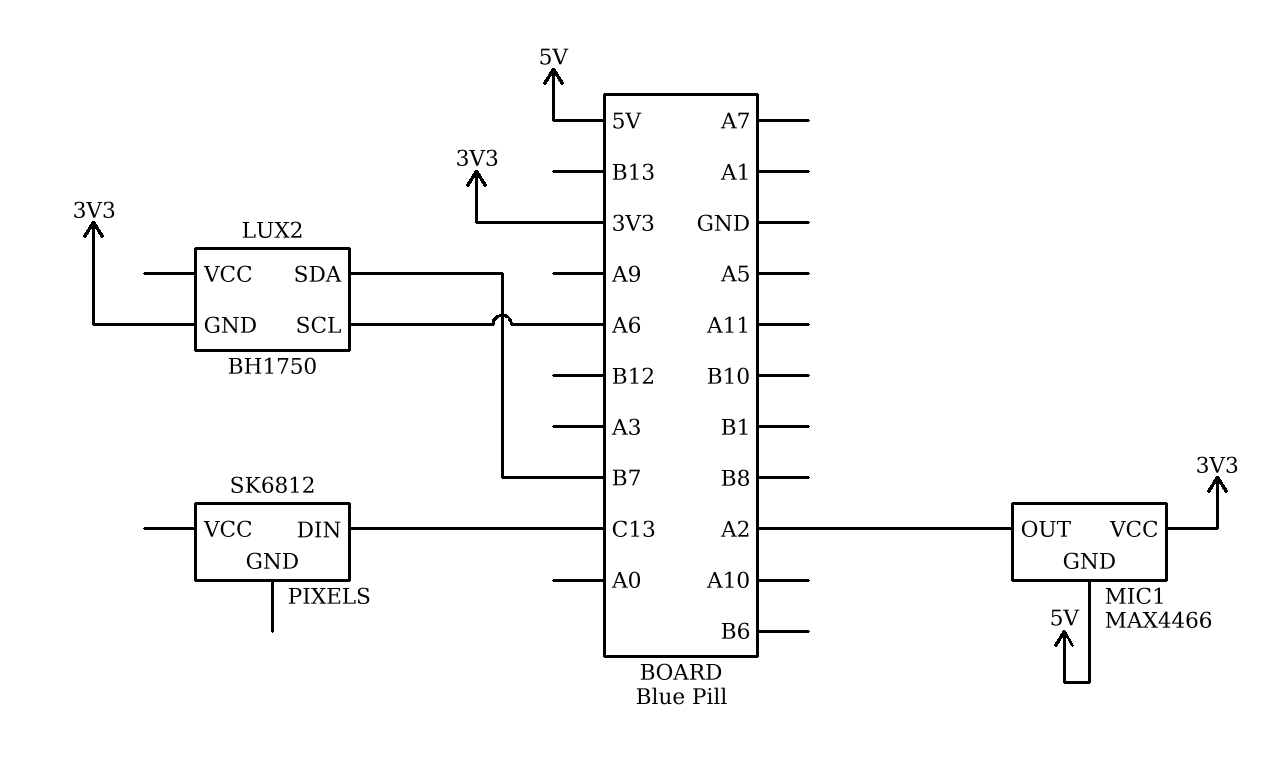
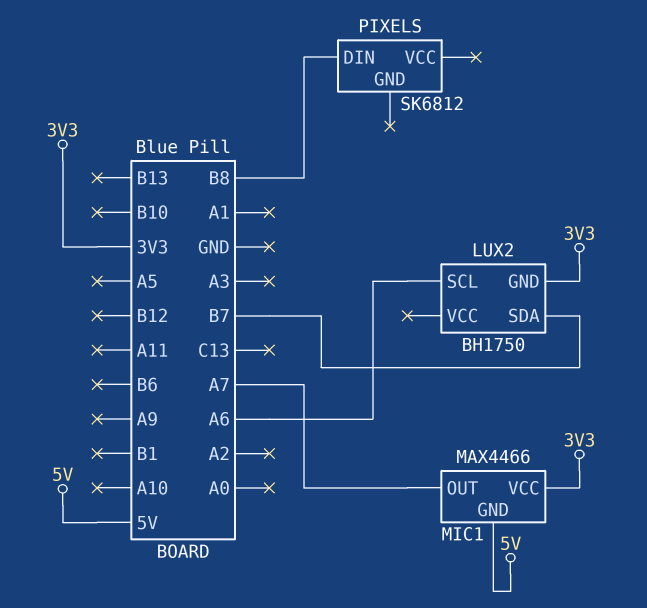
MIC1 pin OUT: A2 -> A7
PIXELS pin DIN: C13 -> B8

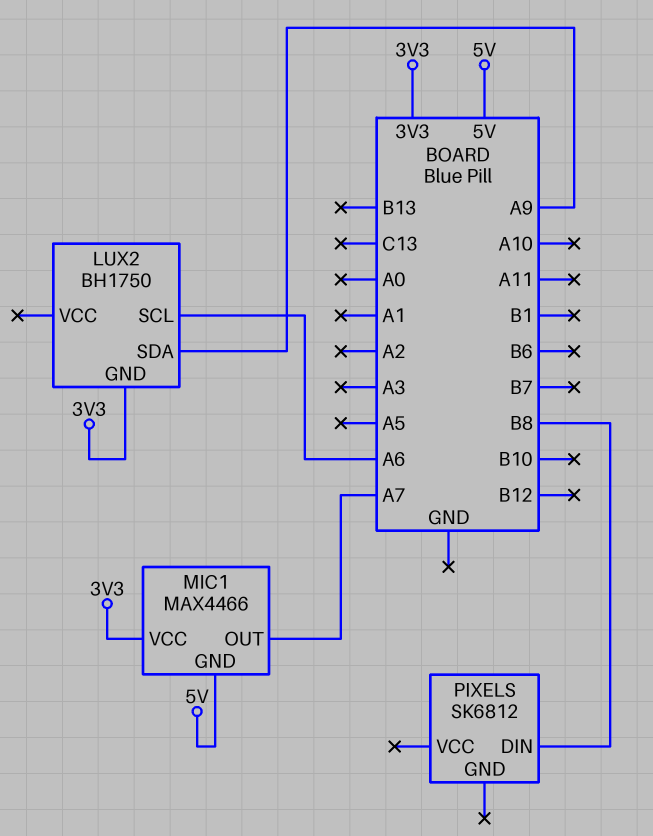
LUX2 pin SDA: B7 -> A9

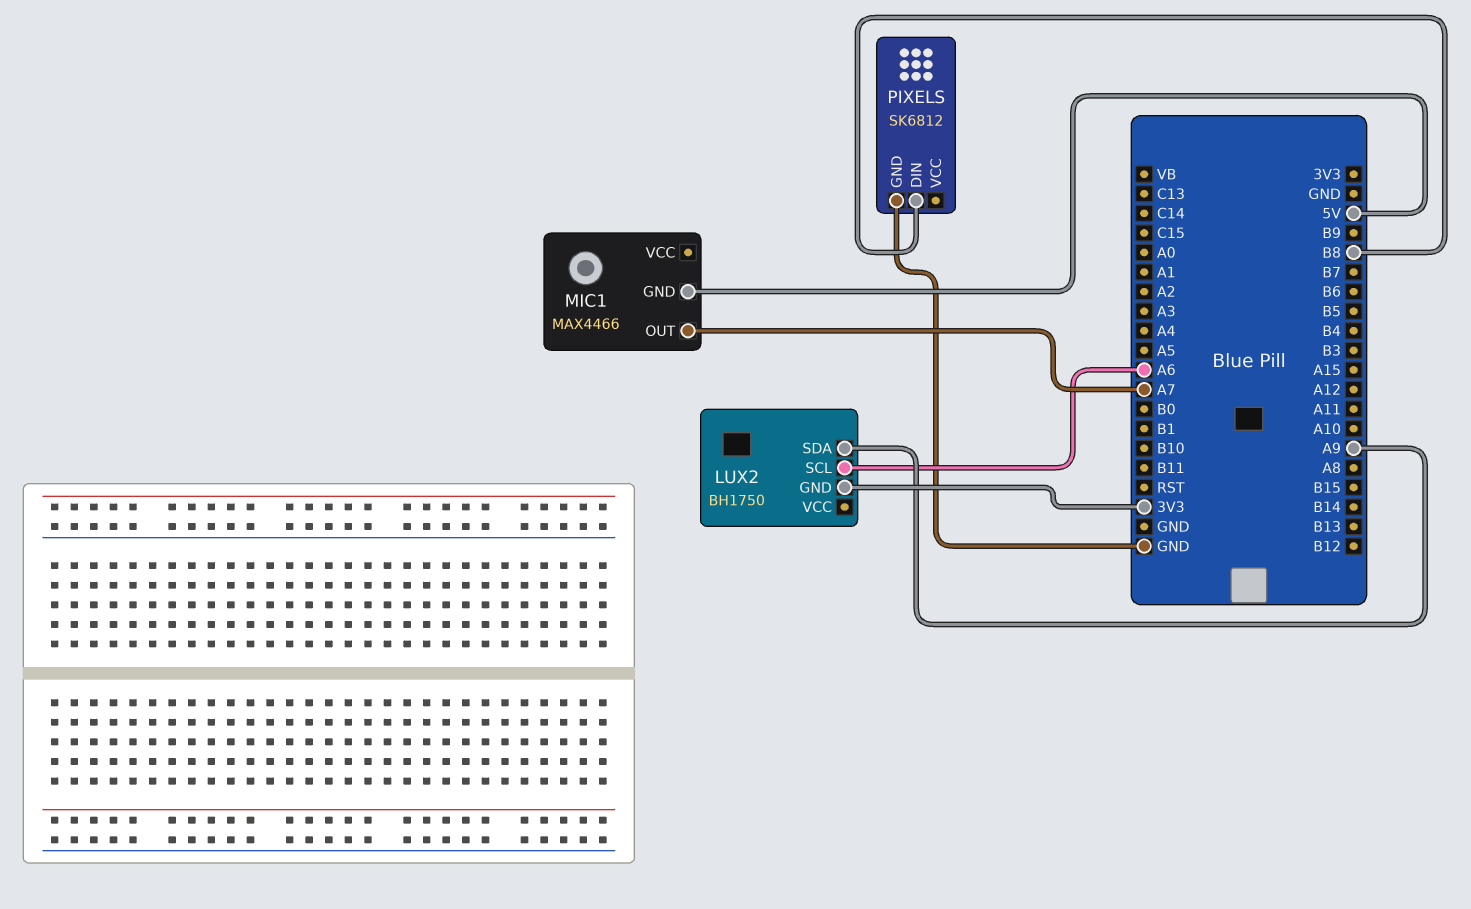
MIC1 pin VCC: 3V3 -> none
PIXELS pin GND: none -> GND

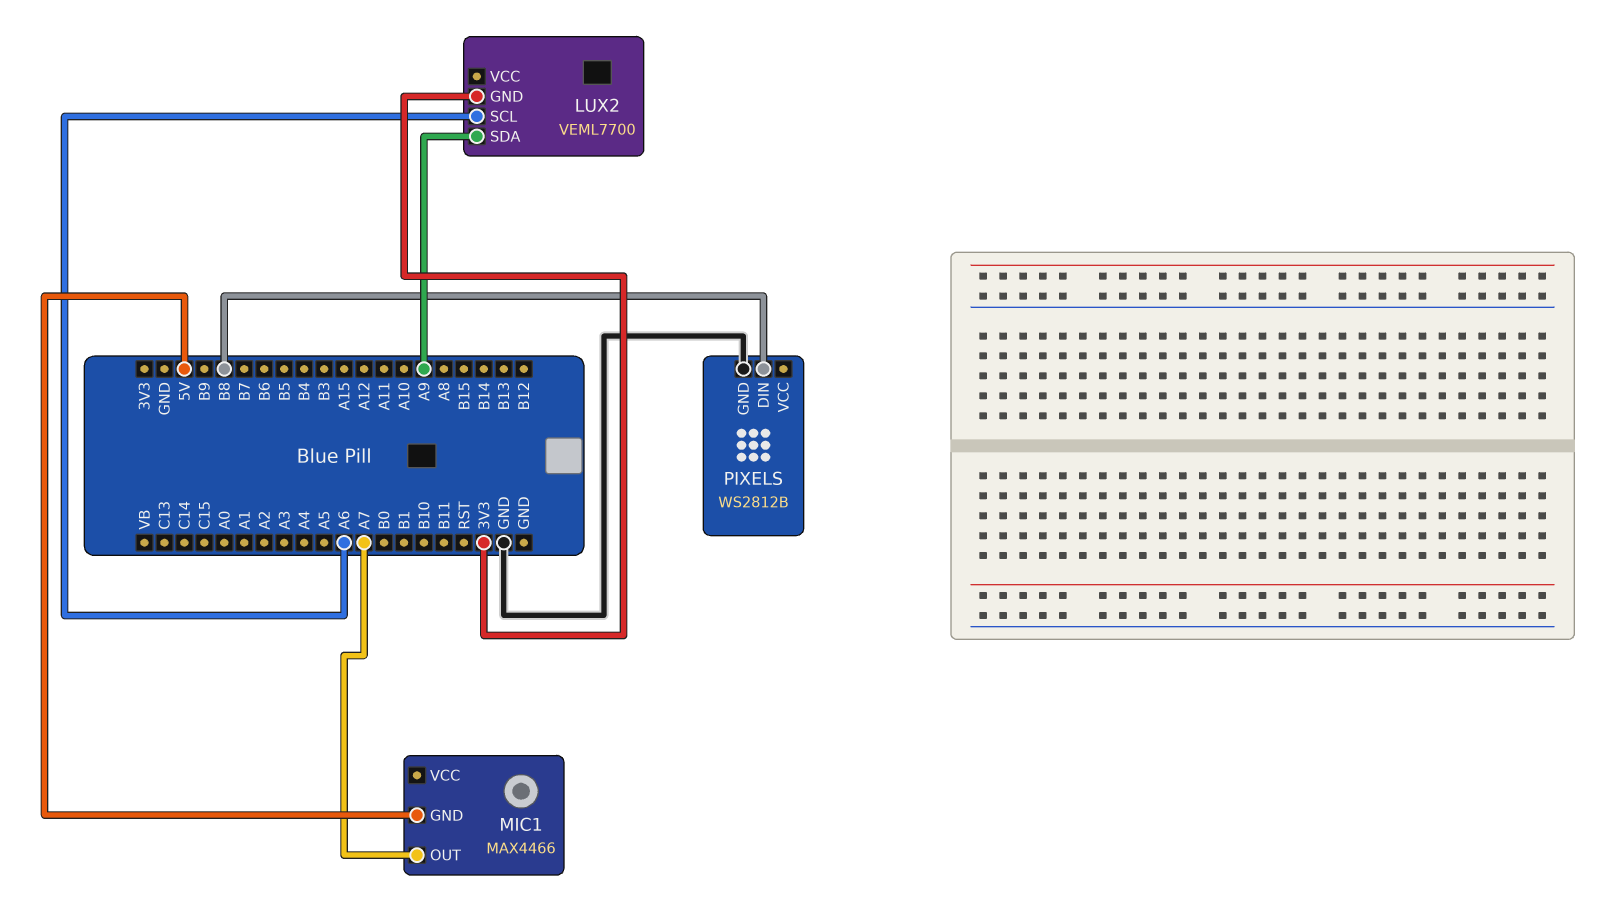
LUX2: BH1750 -> VEML7700
PIXELS: SK6812 -> WS2812B

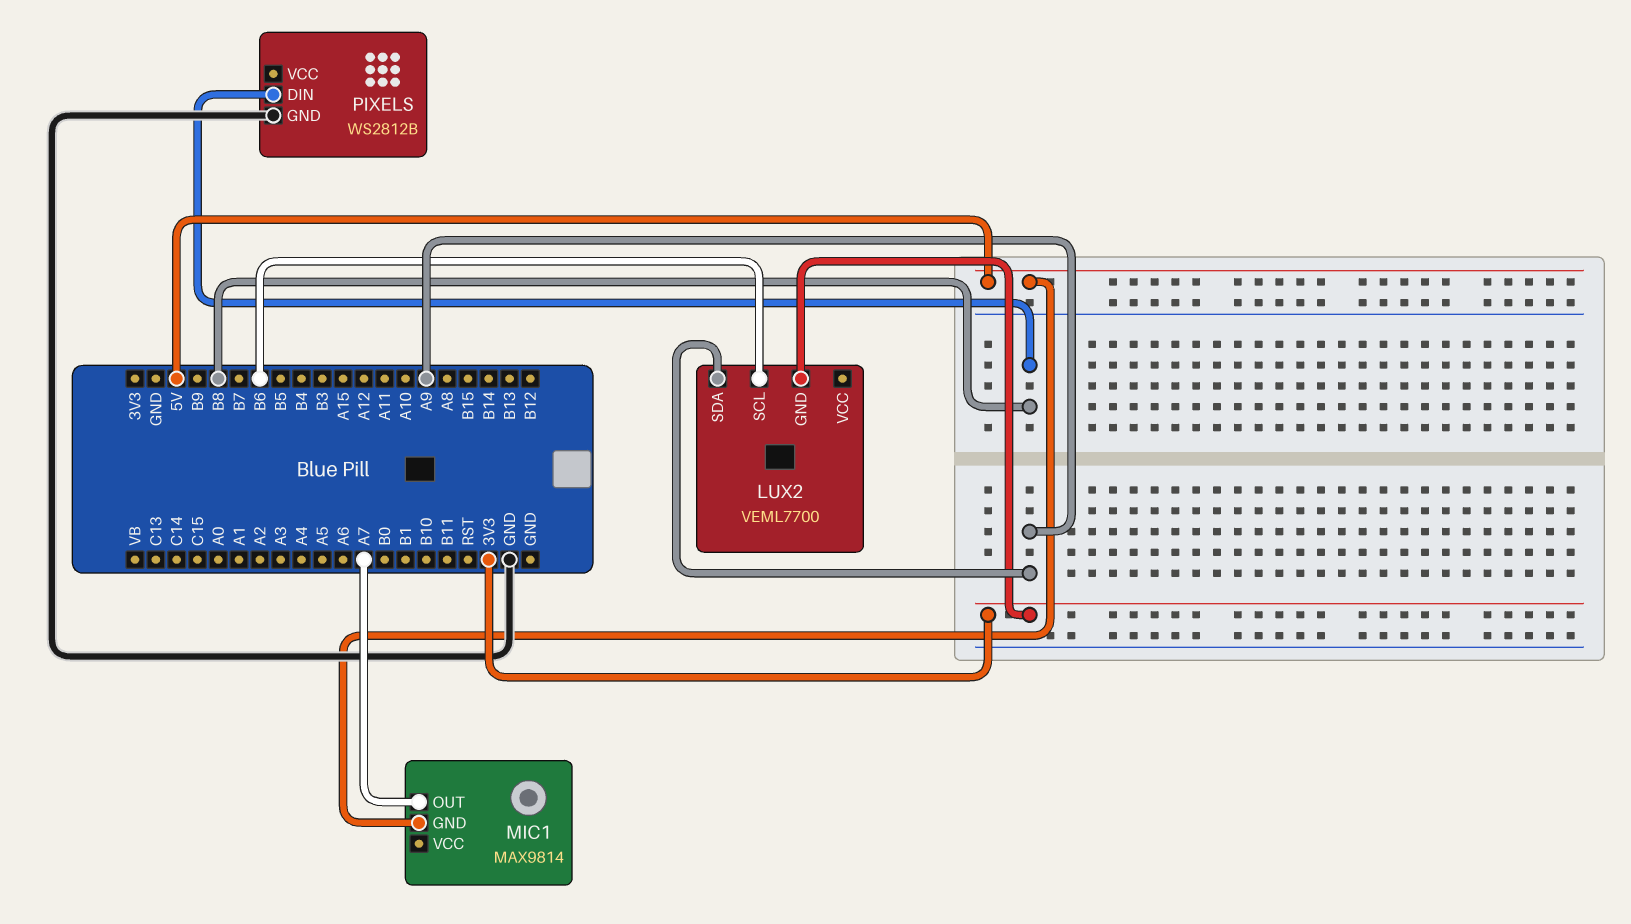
LUX2 pin SCL: A6 -> B6
MIC1: MAX4466 -> MAX9814

